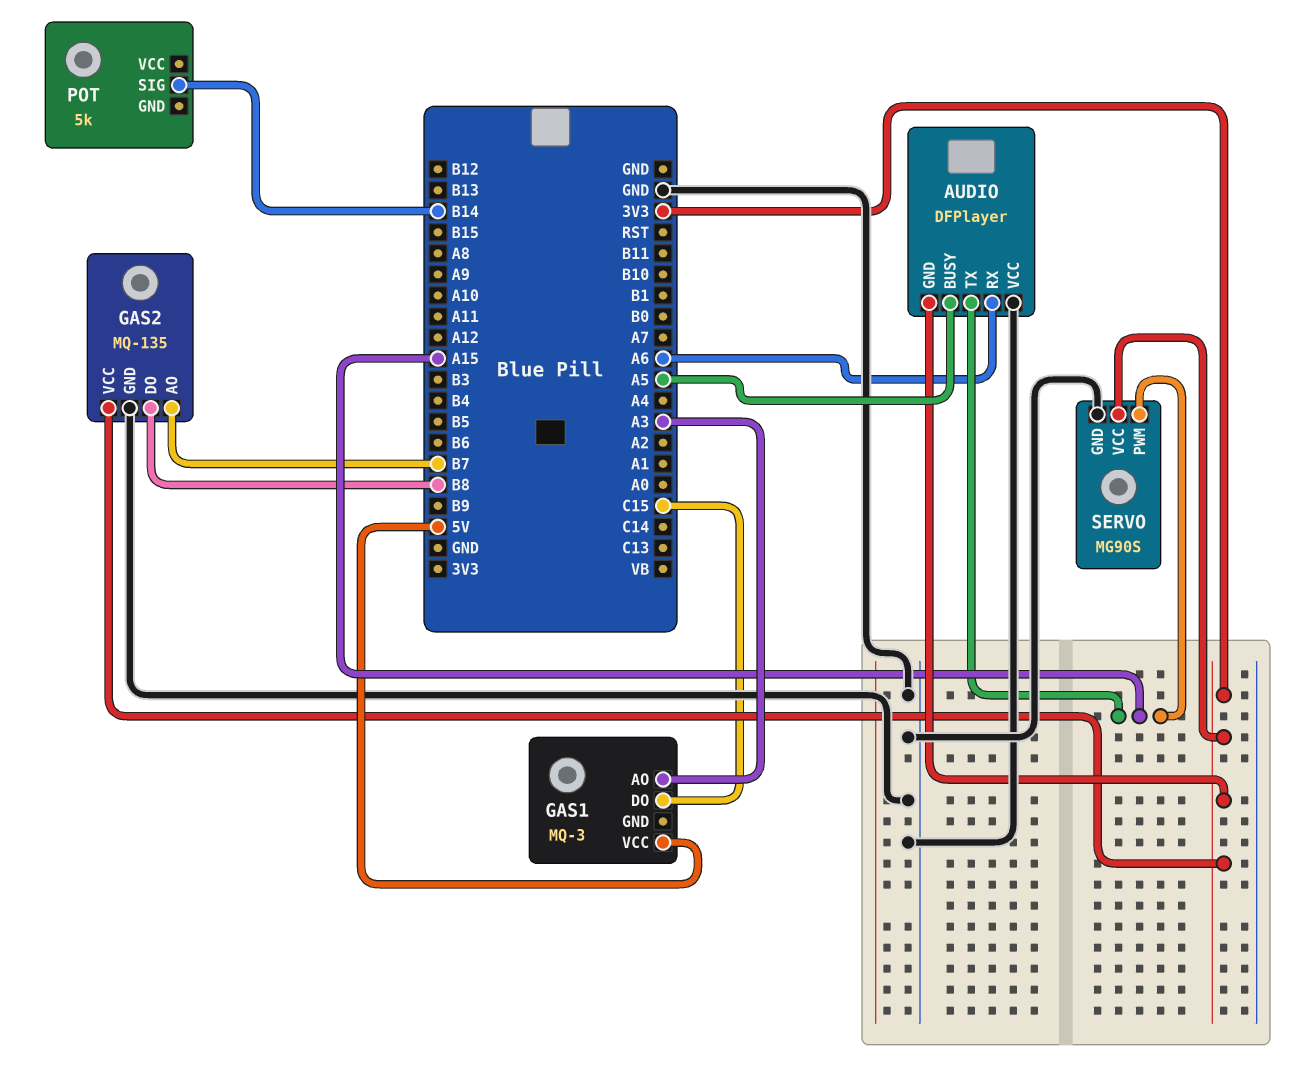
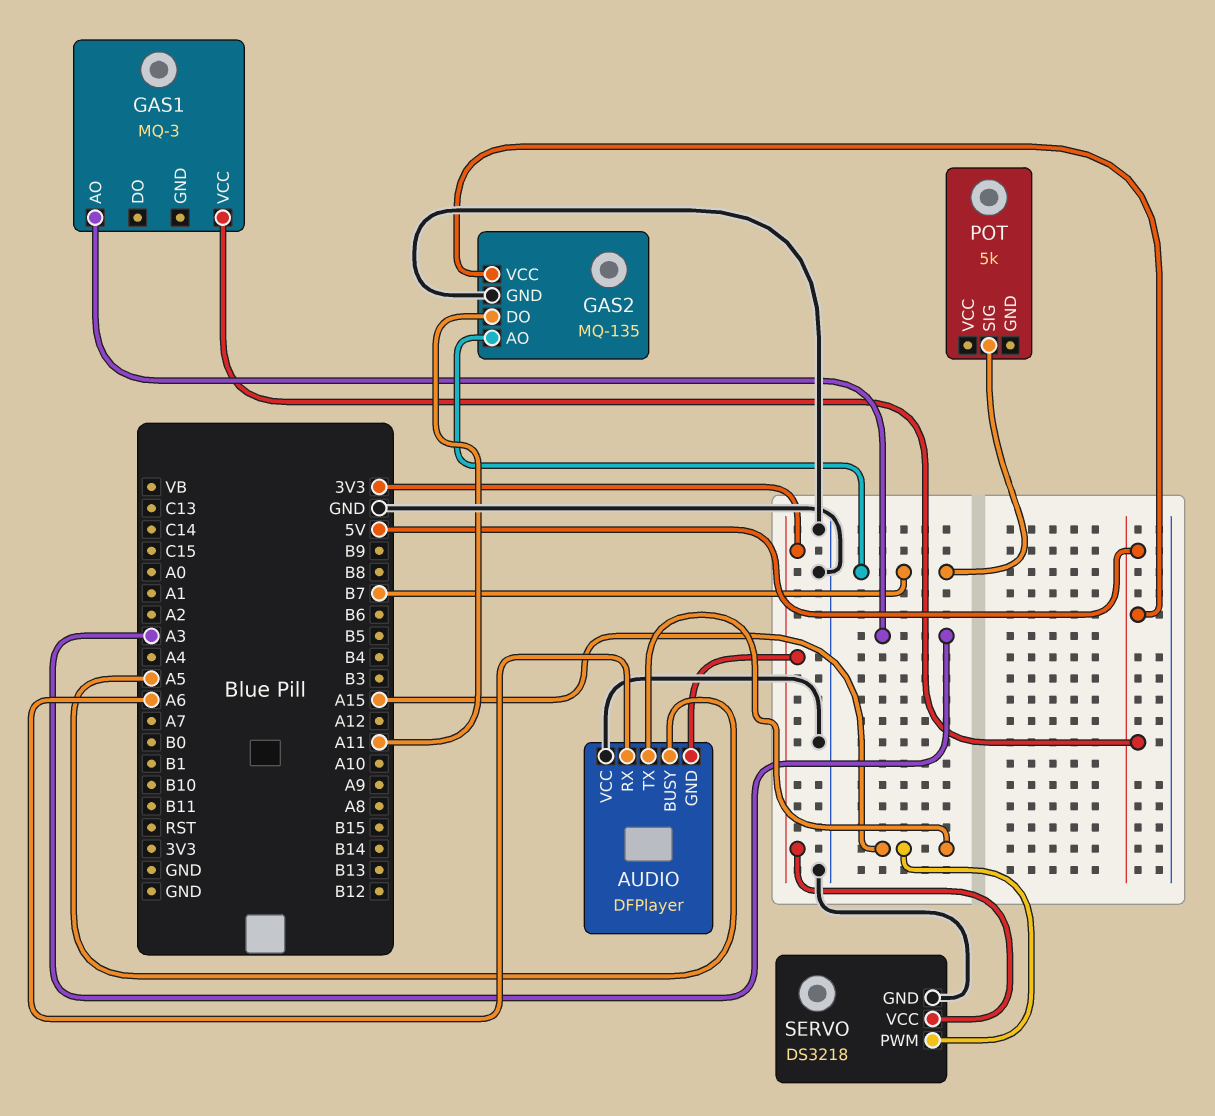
GAS1 pin DO: C15 -> none
GAS2 pin DO: B8 -> A11
GAS2 pin VCC: 3V3 -> 5V
POT pin SIG: B14 -> B7
SERVO: MG90S -> DS3218

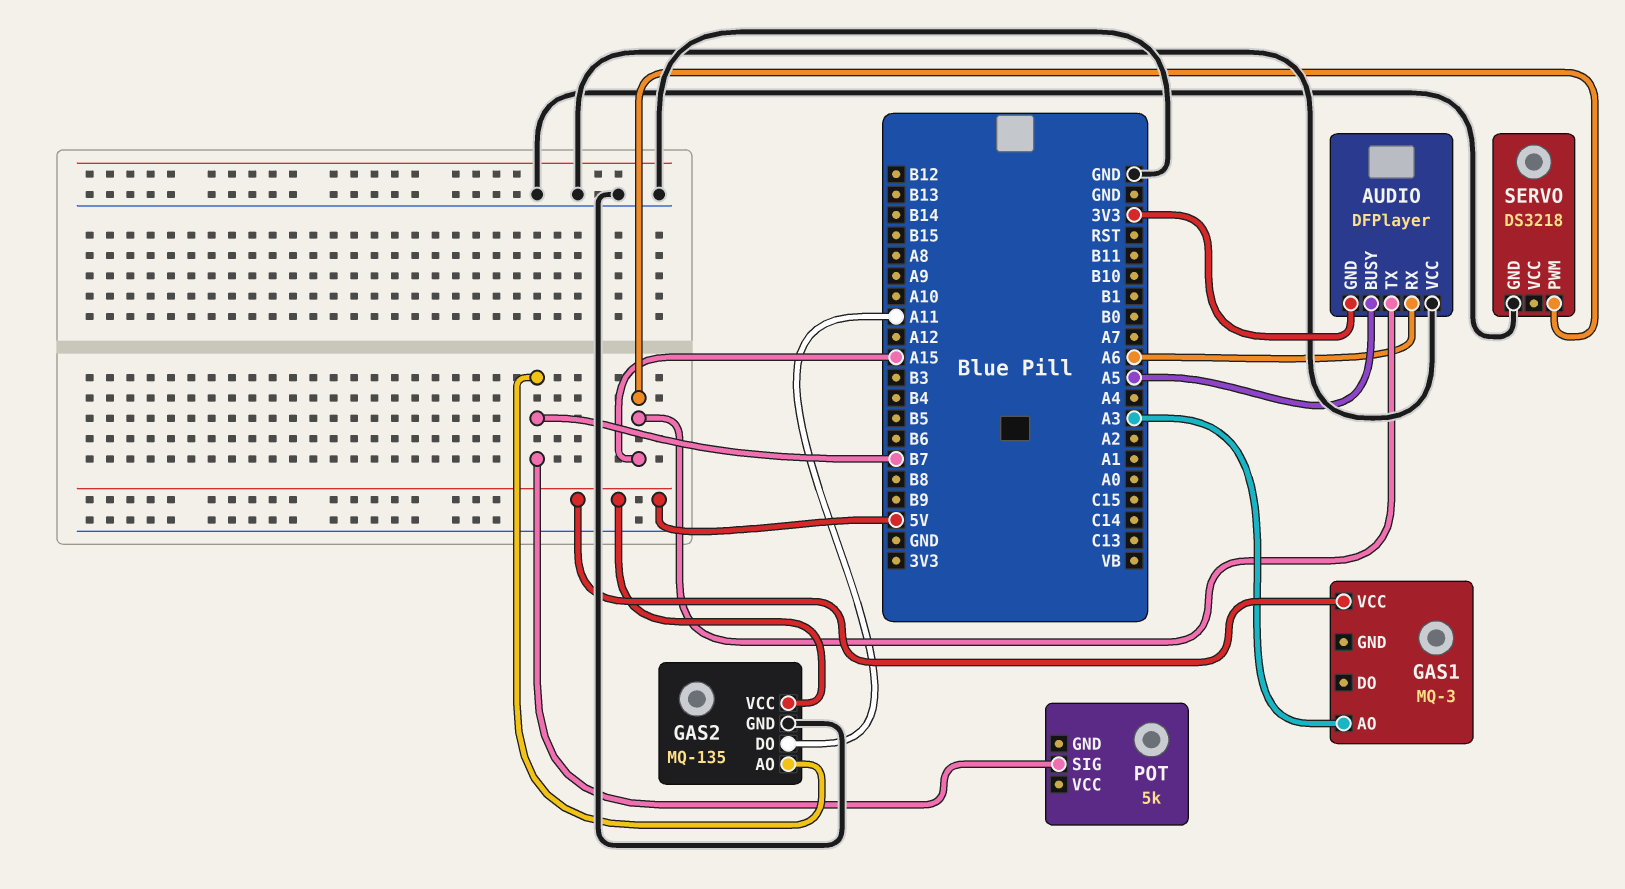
SERVO pin VCC: 3V3 -> none

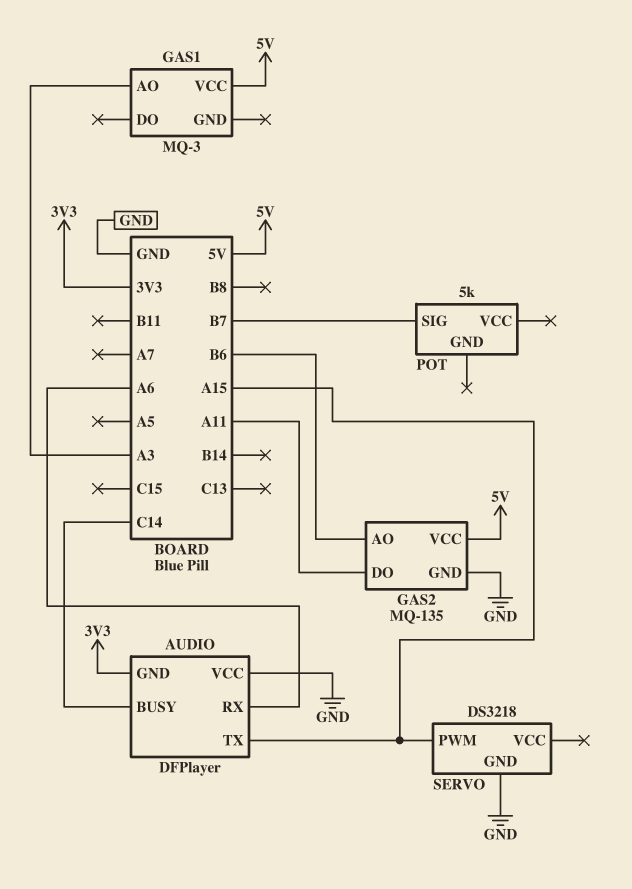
AUDIO pin BUSY: A5 -> C14
GAS2 pin AO: B7 -> B6

